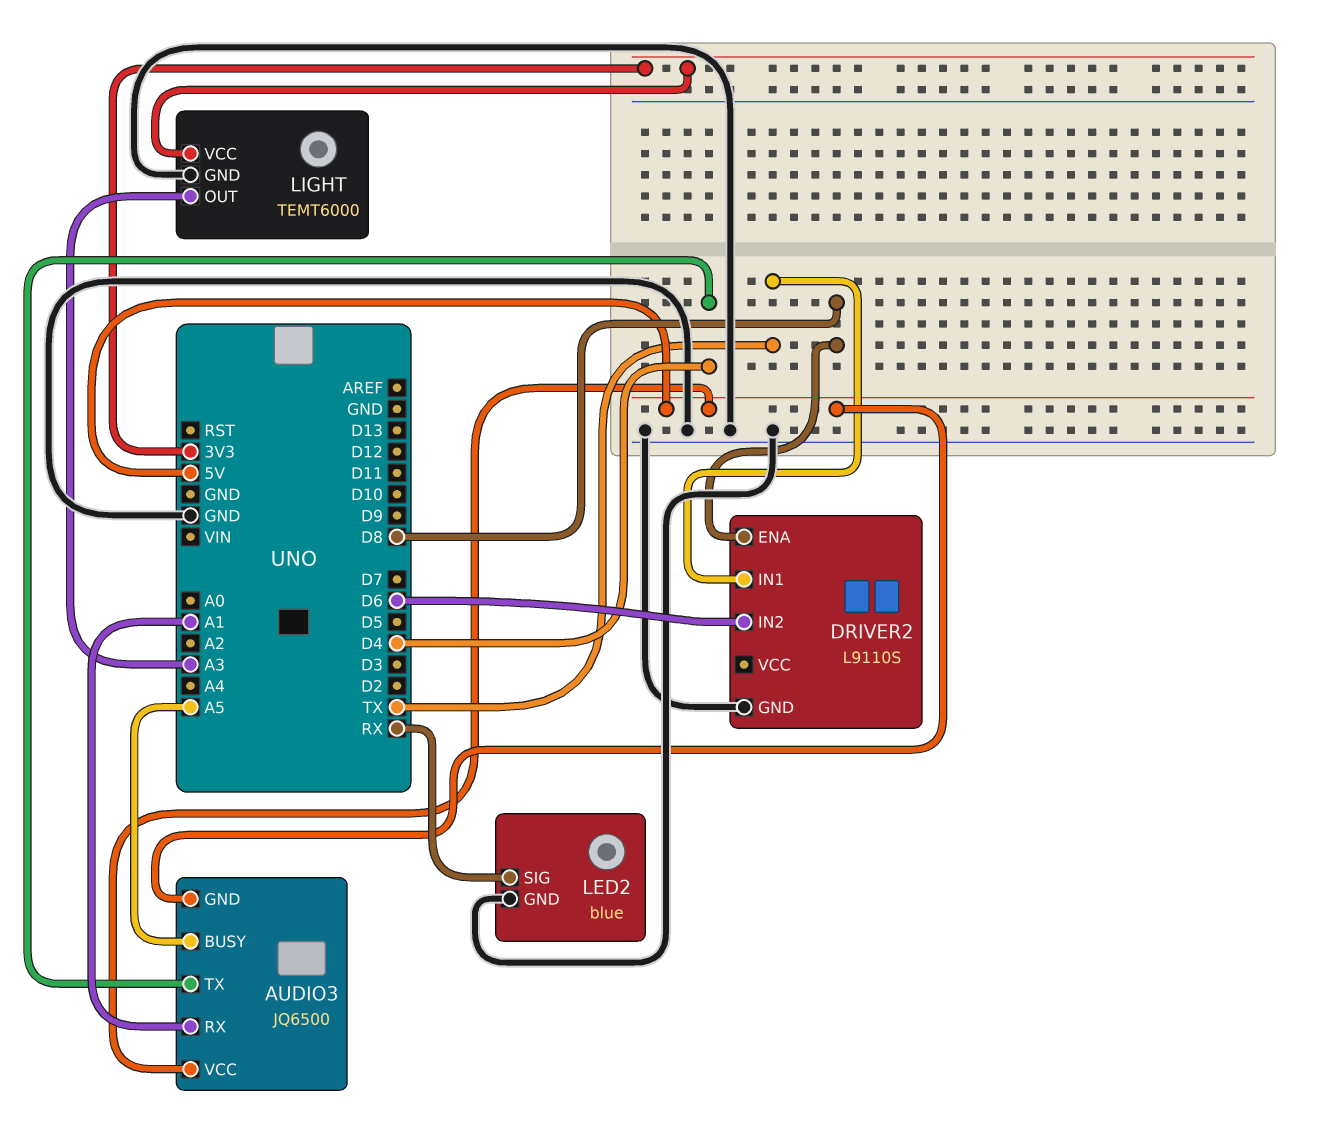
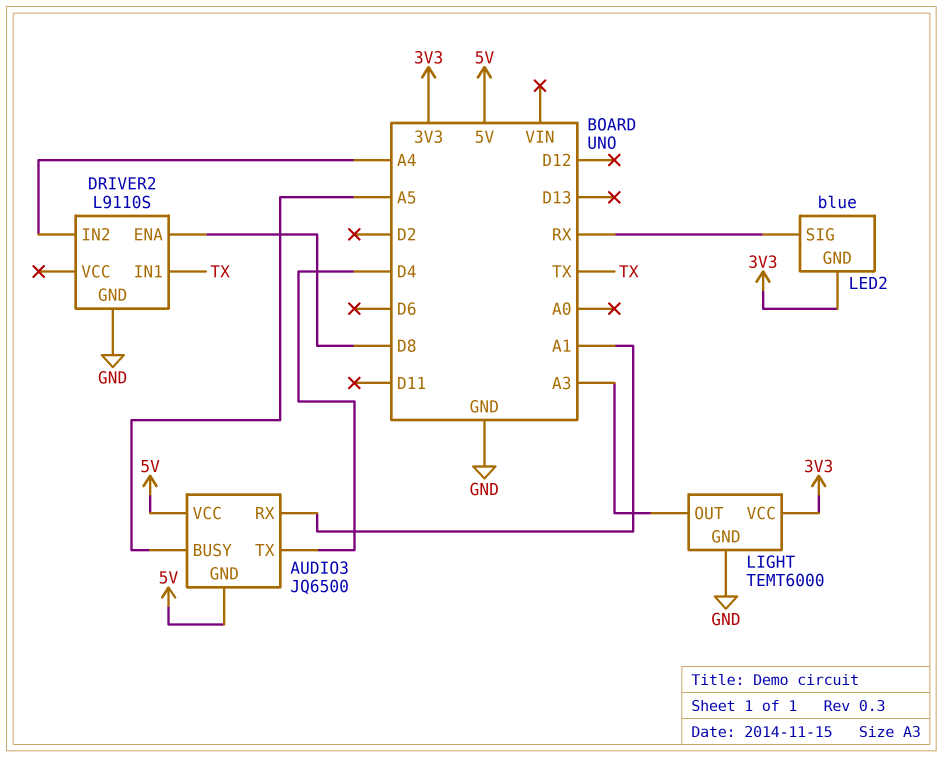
DRIVER2 pin IN2: D6 -> A4
LED2 pin GND: GND -> 3V3

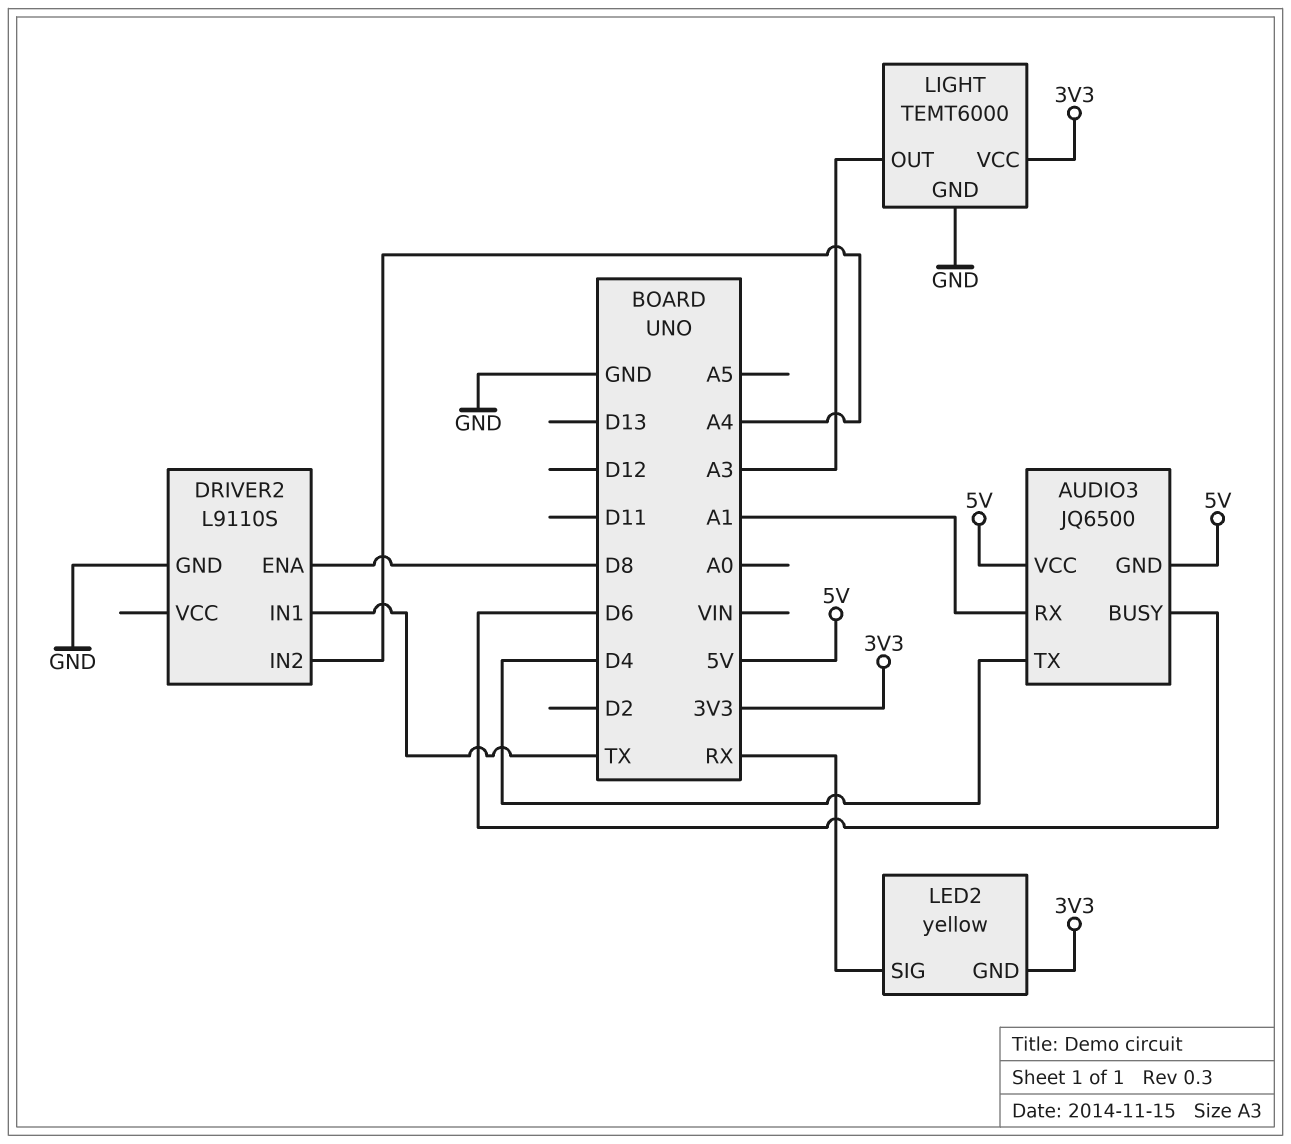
AUDIO3 pin BUSY: A5 -> D6
LED2: blue -> yellow

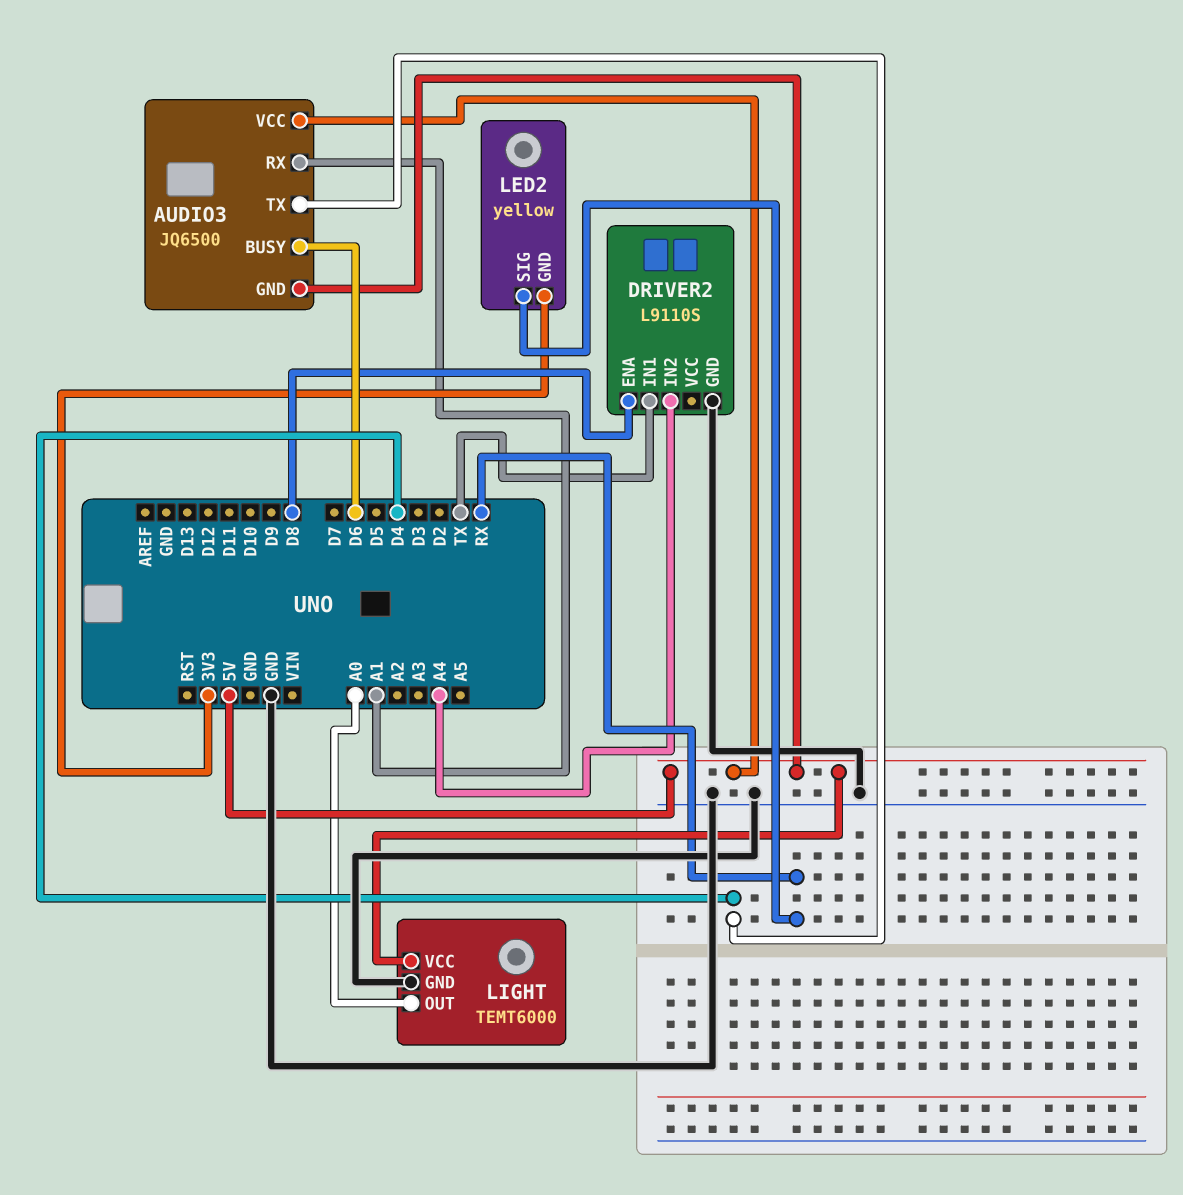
LIGHT pin OUT: A3 -> A0
LIGHT pin VCC: 3V3 -> 5V

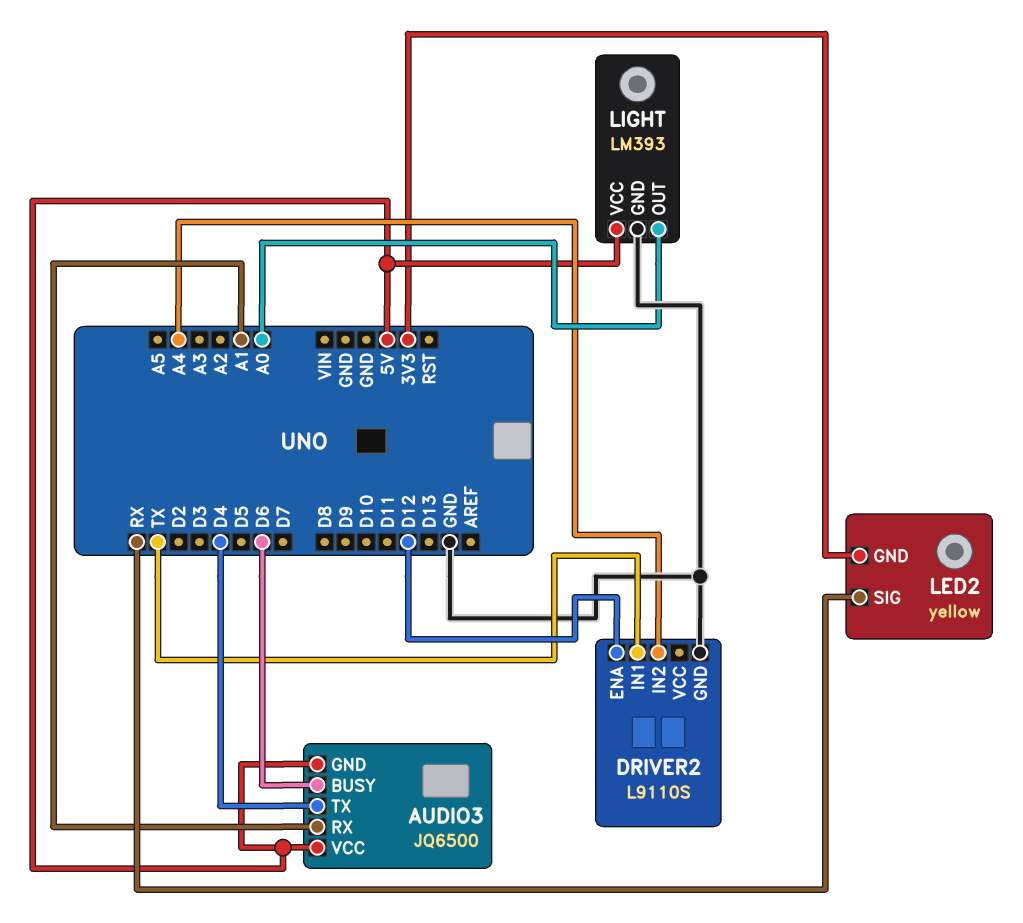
DRIVER2 pin ENA: D8 -> D12
LIGHT: TEMT6000 -> LM393

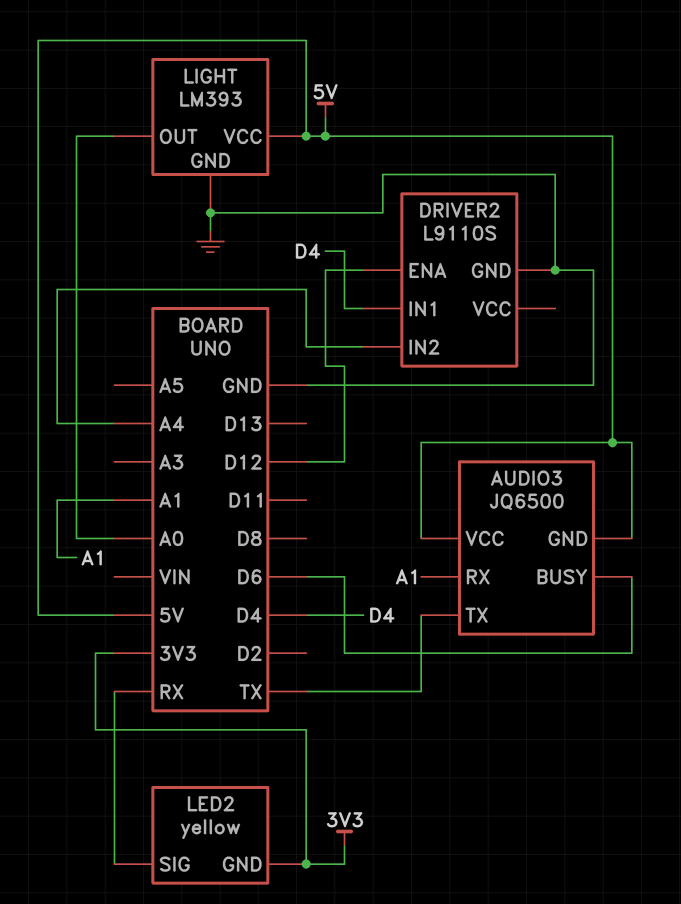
AUDIO3 pin TX: D4 -> TX
DRIVER2 pin IN1: TX -> D4

